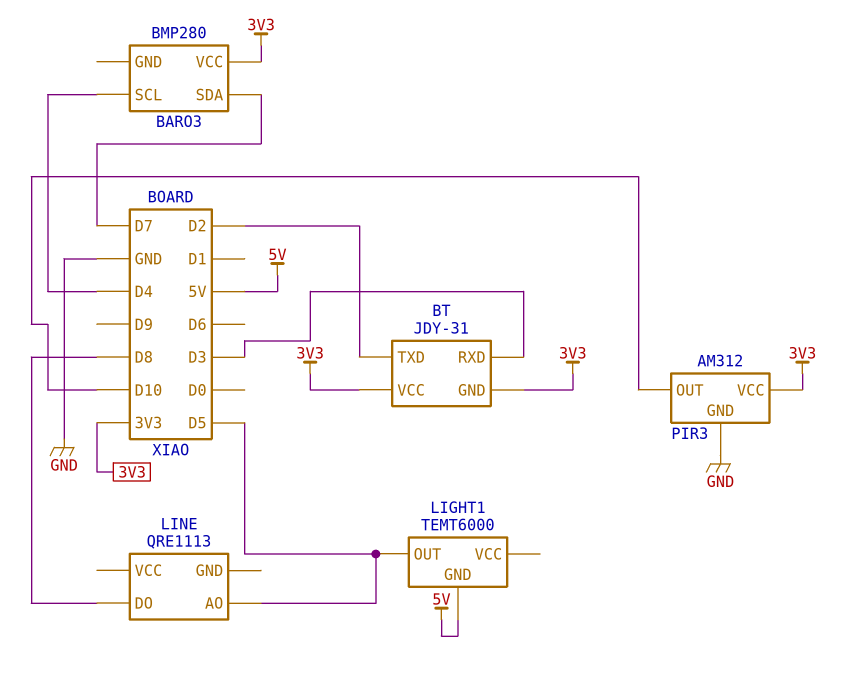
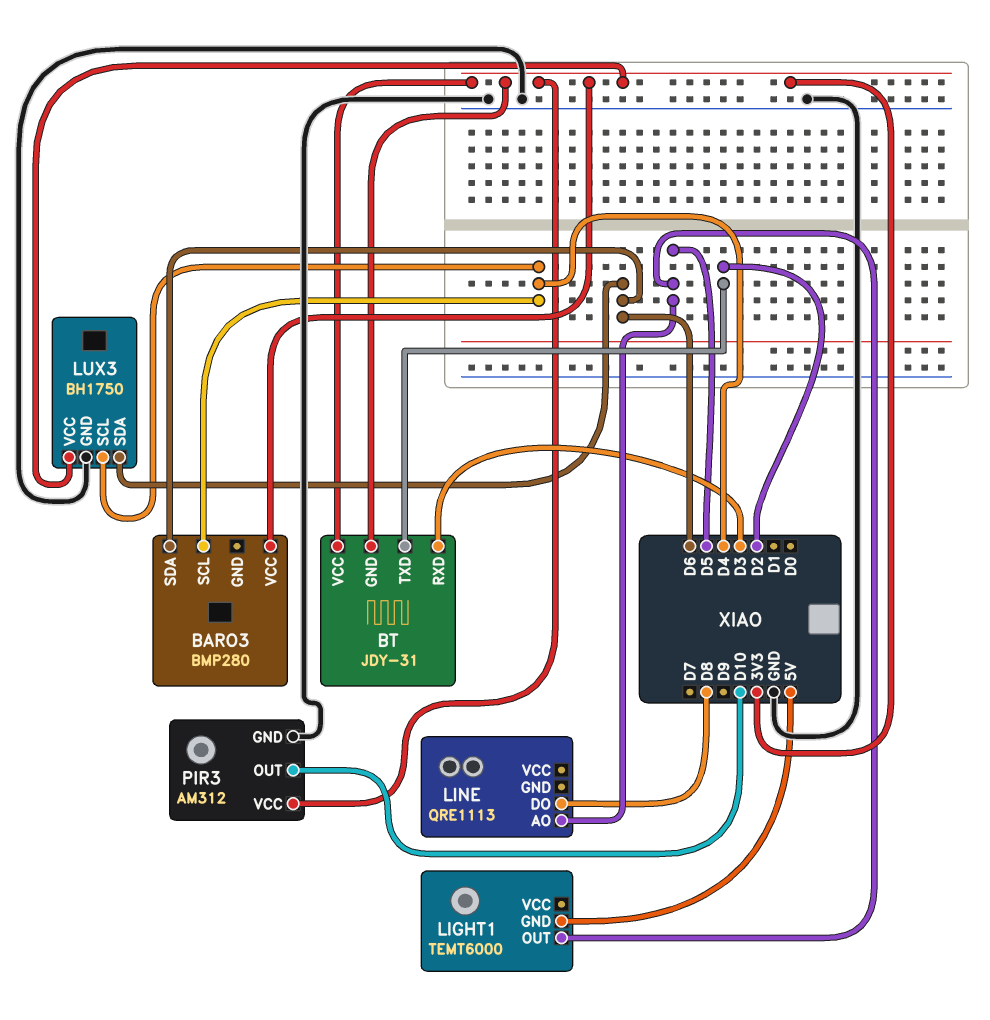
BARO3 pin SDA: D7 -> D6
LUX3: none -> BH1750
LUX3 pin GND: none -> GND
LUX3 pin SCL: none -> D4
LUX3 pin SDA: none -> D6
LUX3 pin VCC: none -> 3V3

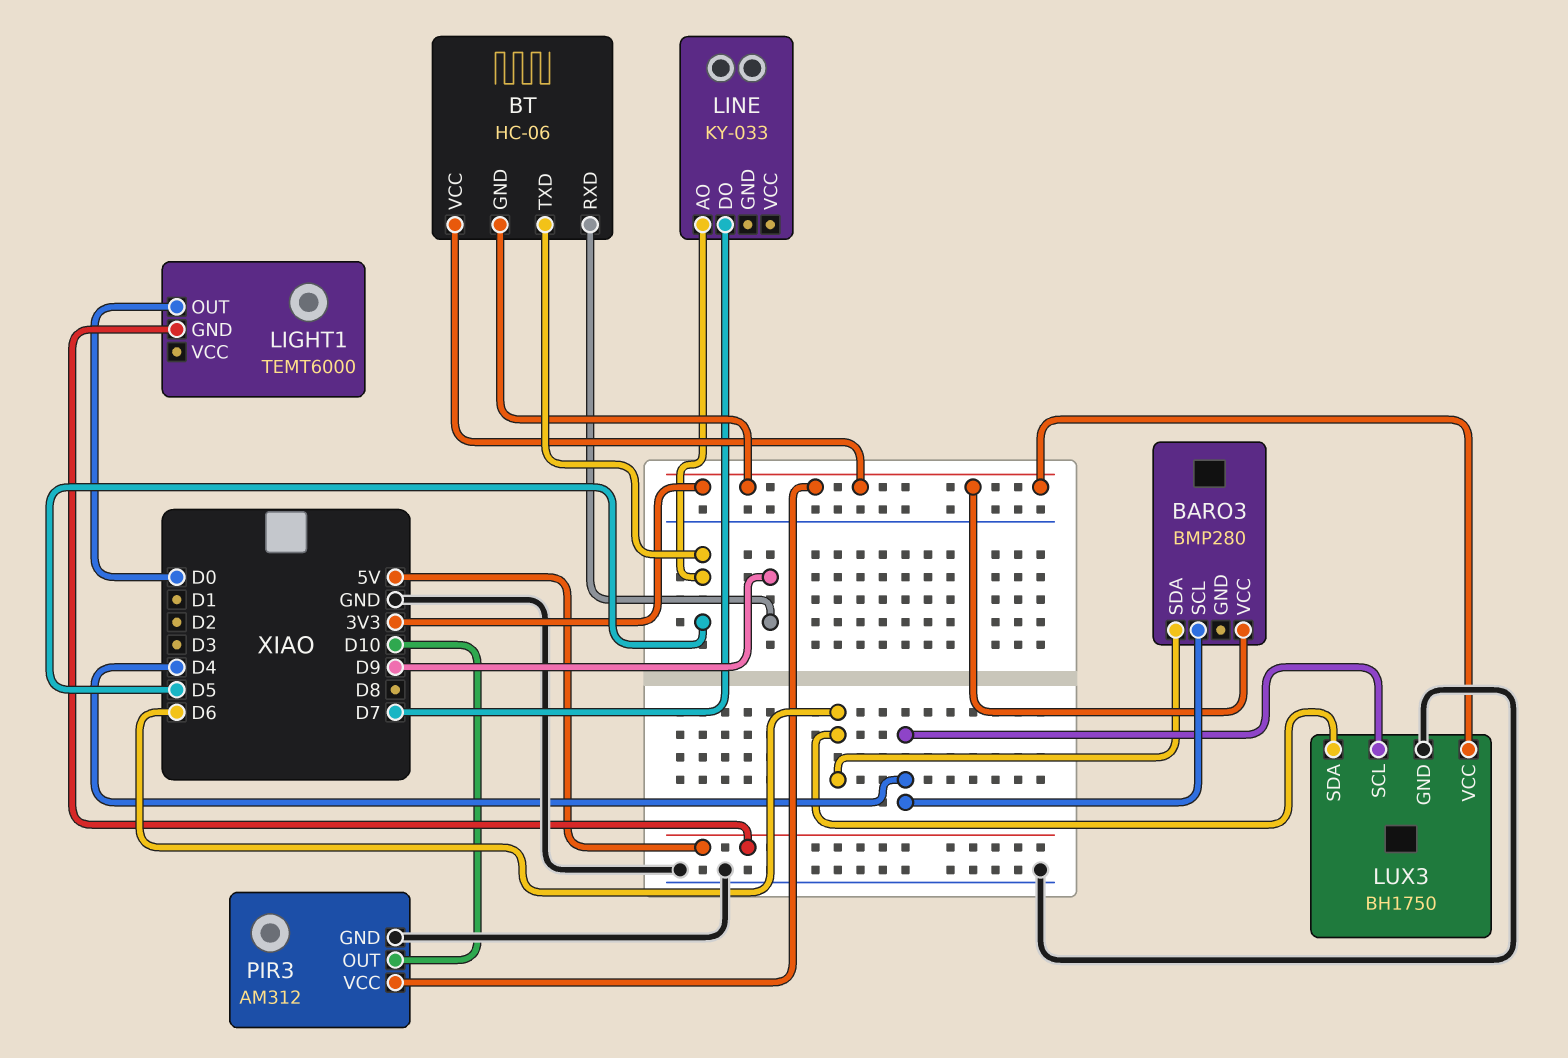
BT: JDY-31 -> HC-06
BT pin RXD: D3 -> D9
BT pin TXD: D2 -> D5
LIGHT1 pin OUT: D5 -> D0
LINE: QRE1113 -> KY-033
LINE pin DO: D8 -> D7

